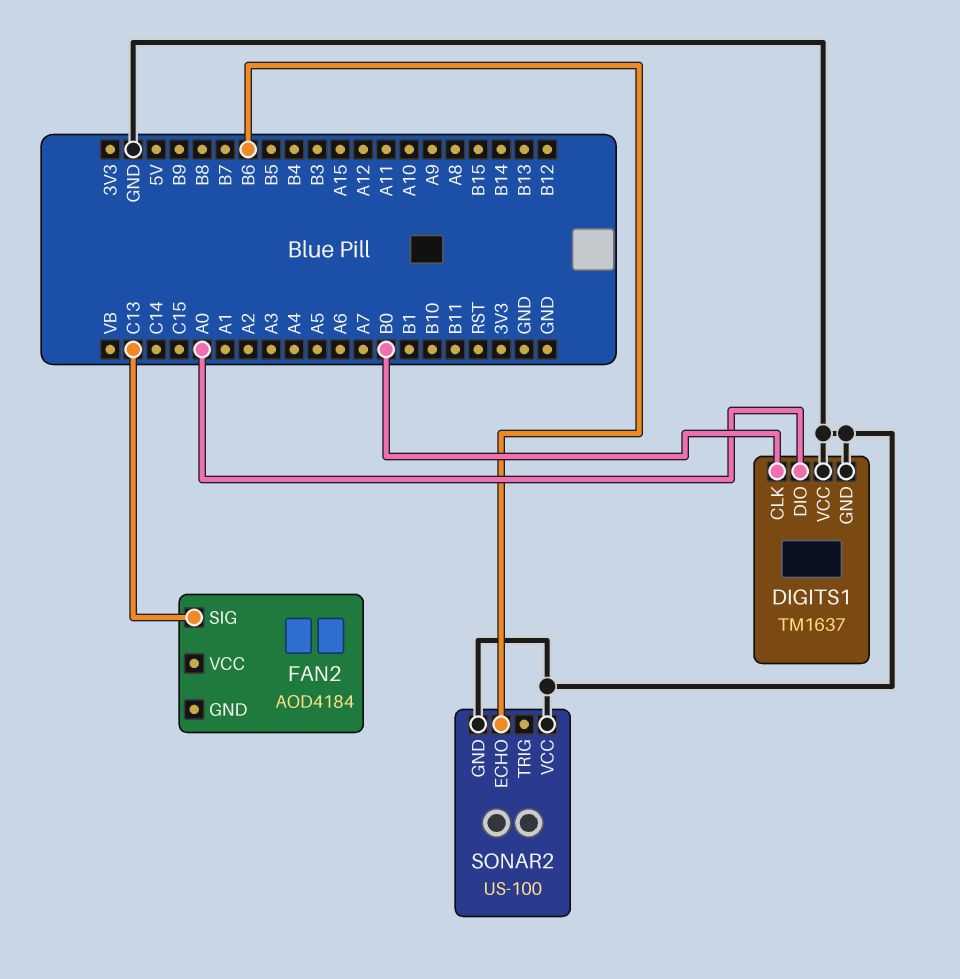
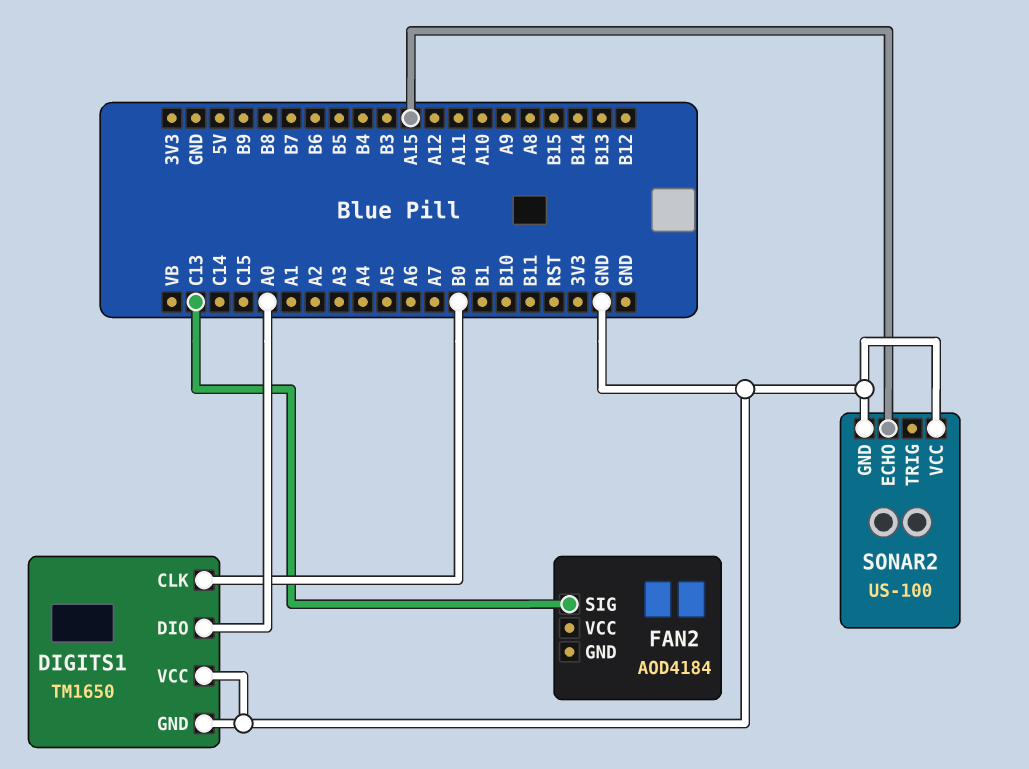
DIGITS1: TM1637 -> TM1650
SONAR2 pin ECHO: B6 -> A15

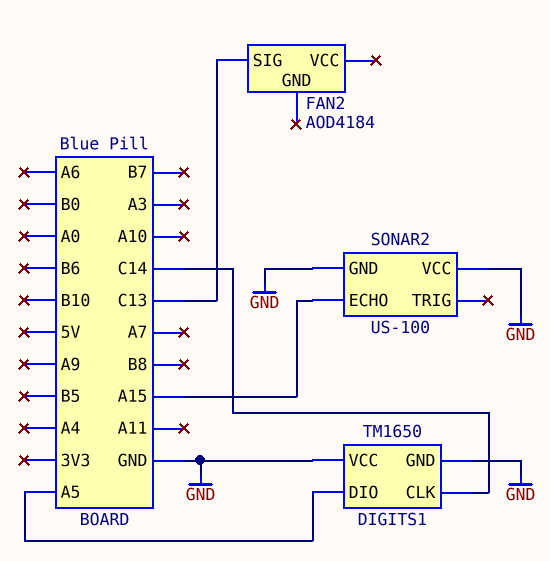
DIGITS1 pin CLK: B0 -> C14
DIGITS1 pin DIO: A0 -> A5

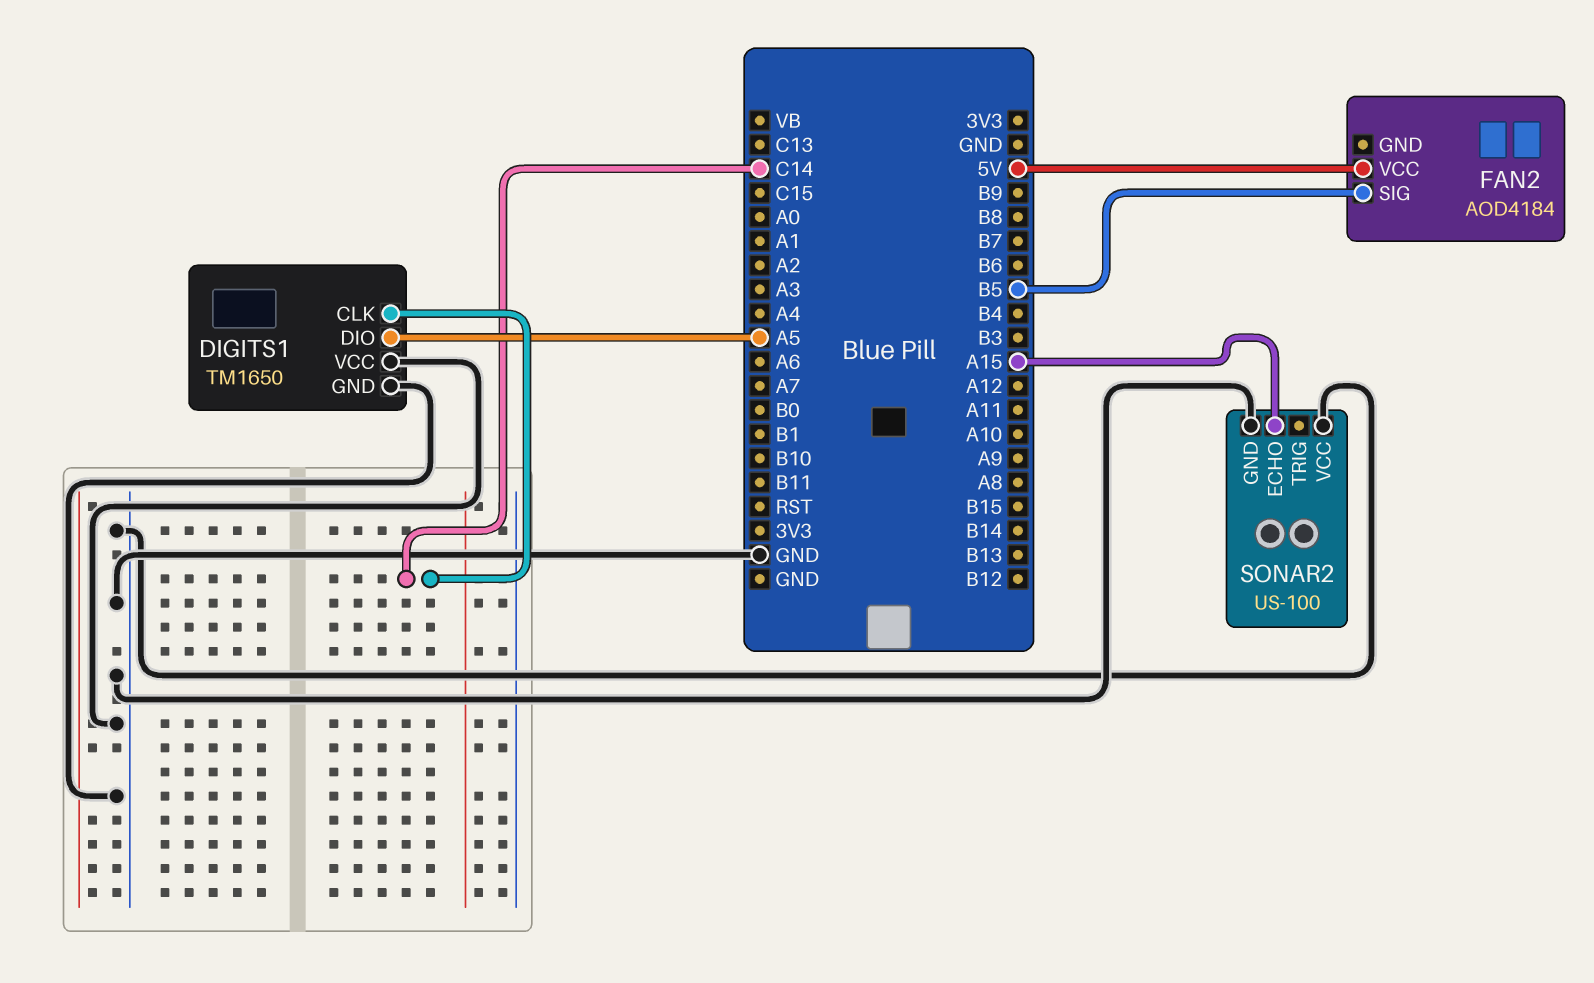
FAN2 pin SIG: C13 -> B5
FAN2 pin VCC: none -> 5V

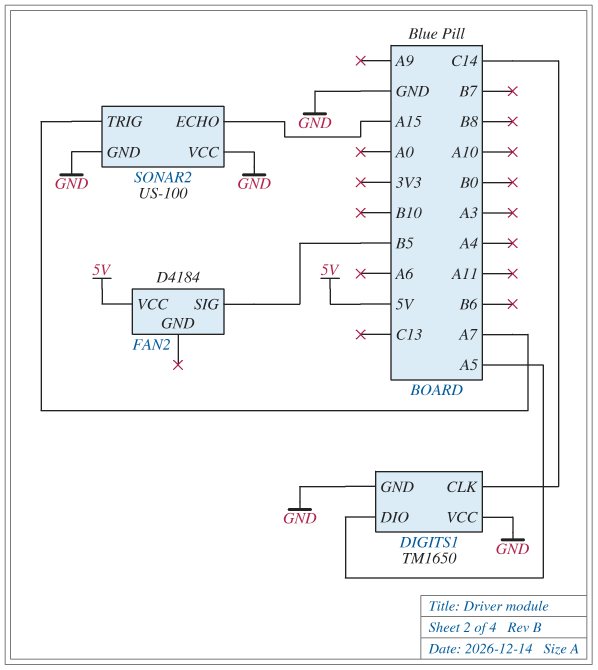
FAN2: AOD4184 -> D4184
SONAR2 pin TRIG: none -> A7

